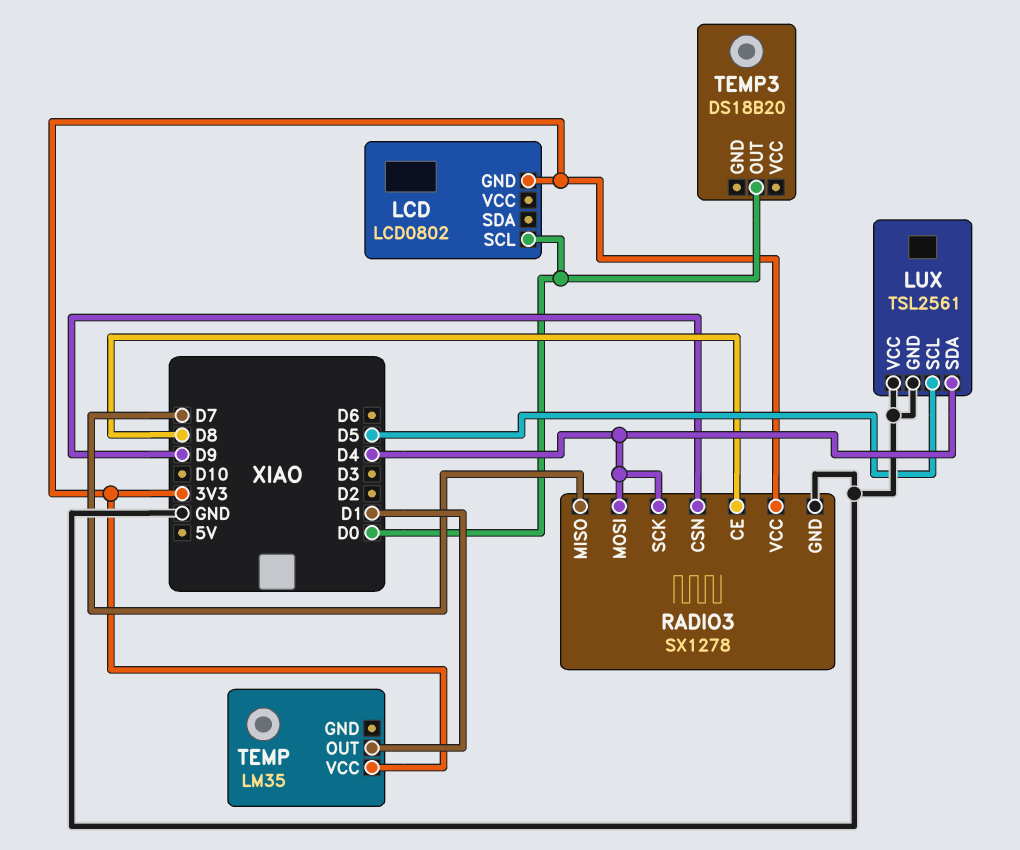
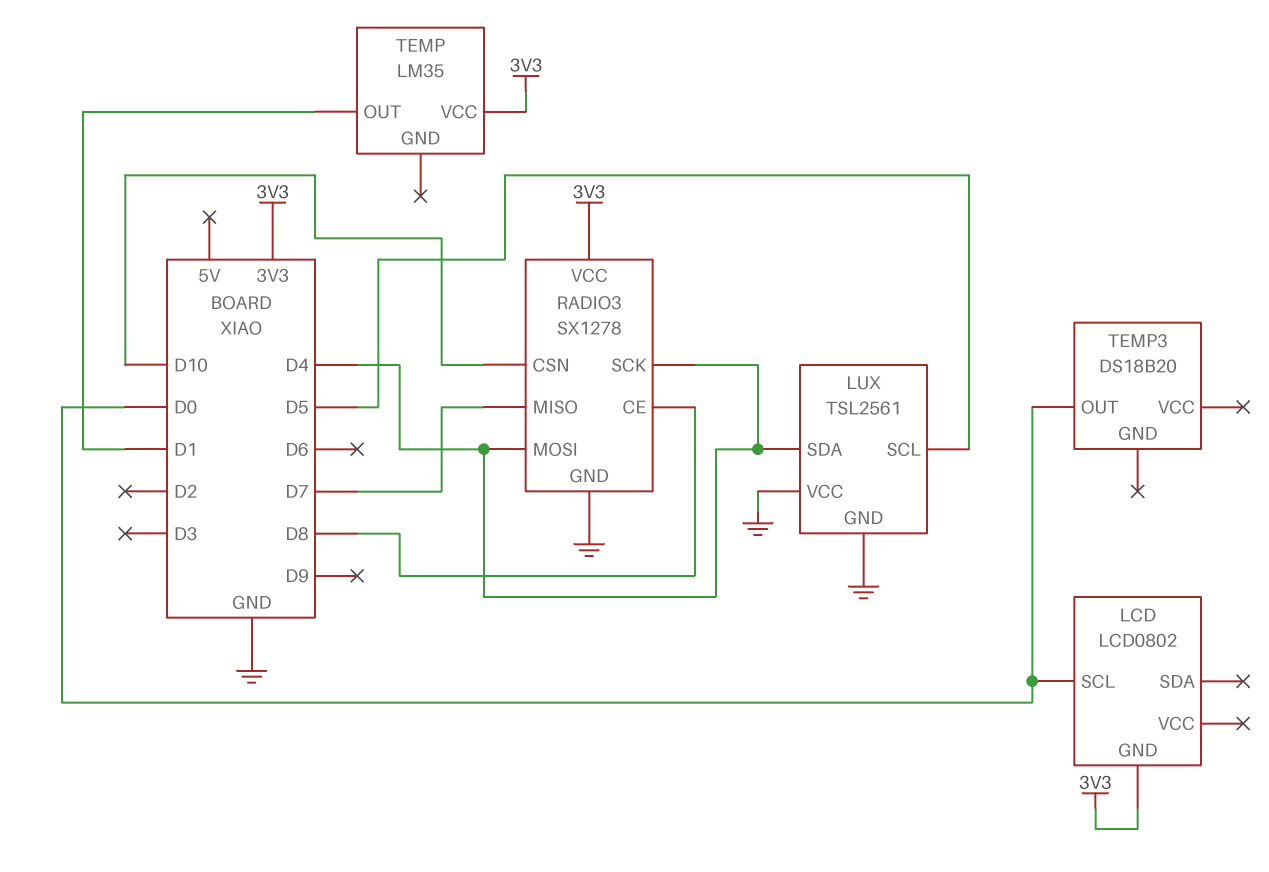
RADIO3 pin CSN: D9 -> D10

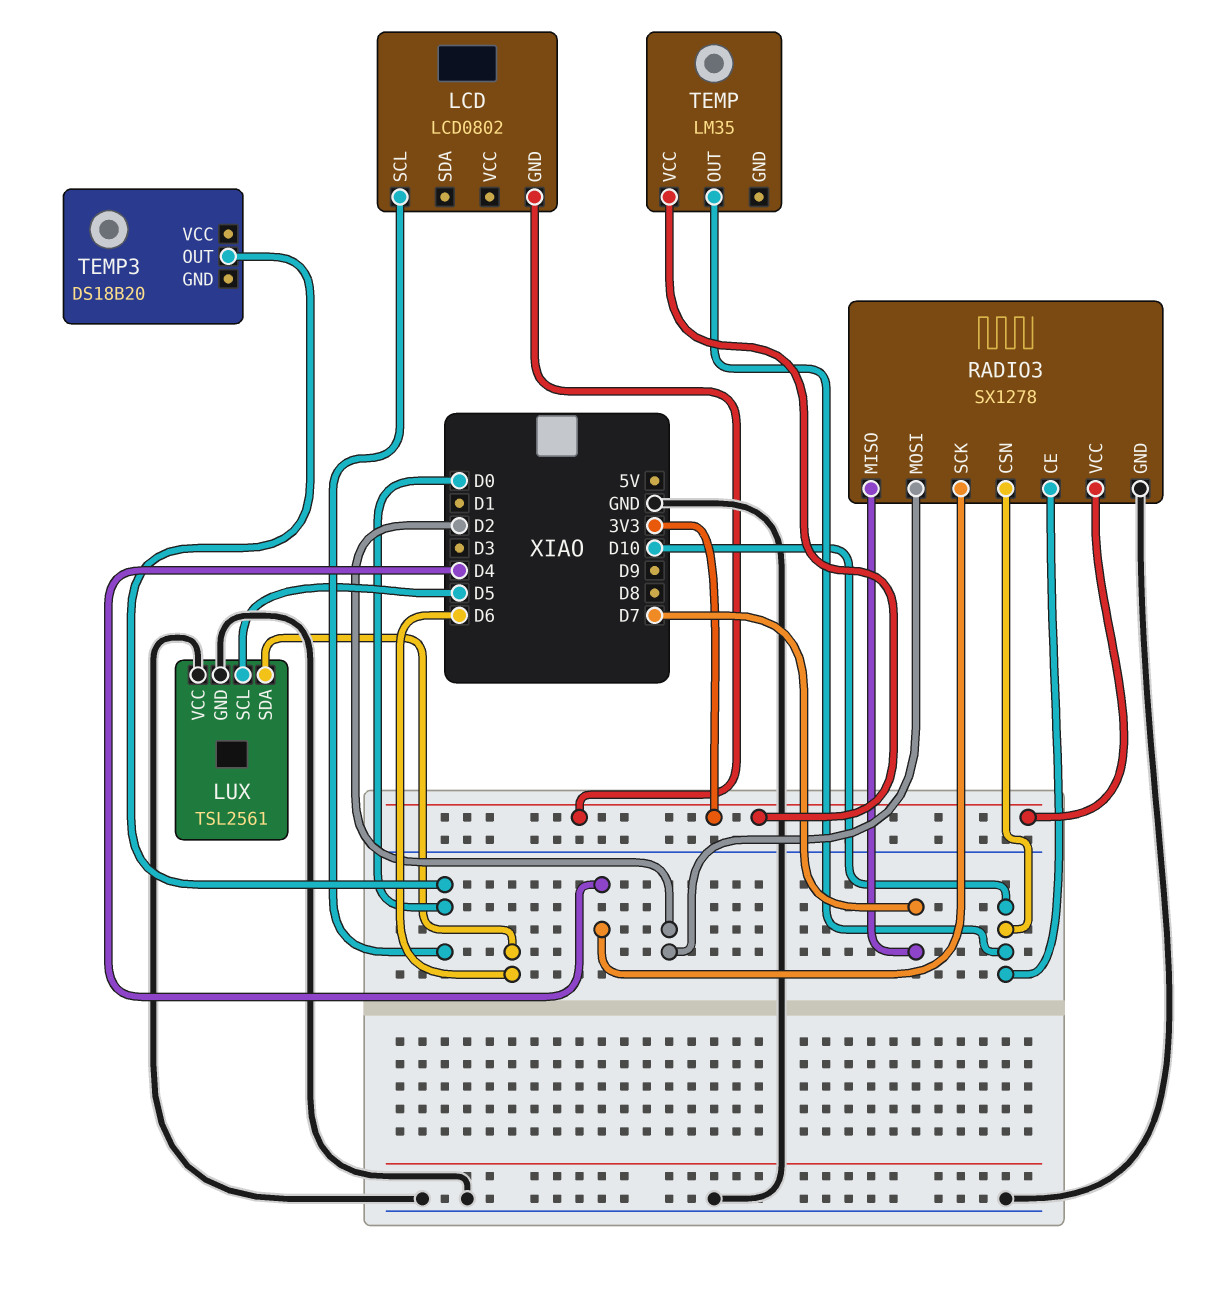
LUX pin SDA: D4 -> D6
RADIO3 pin CE: D8 -> D10
RADIO3 pin MOSI: D4 -> D2
TEMP pin OUT: D1 -> D10

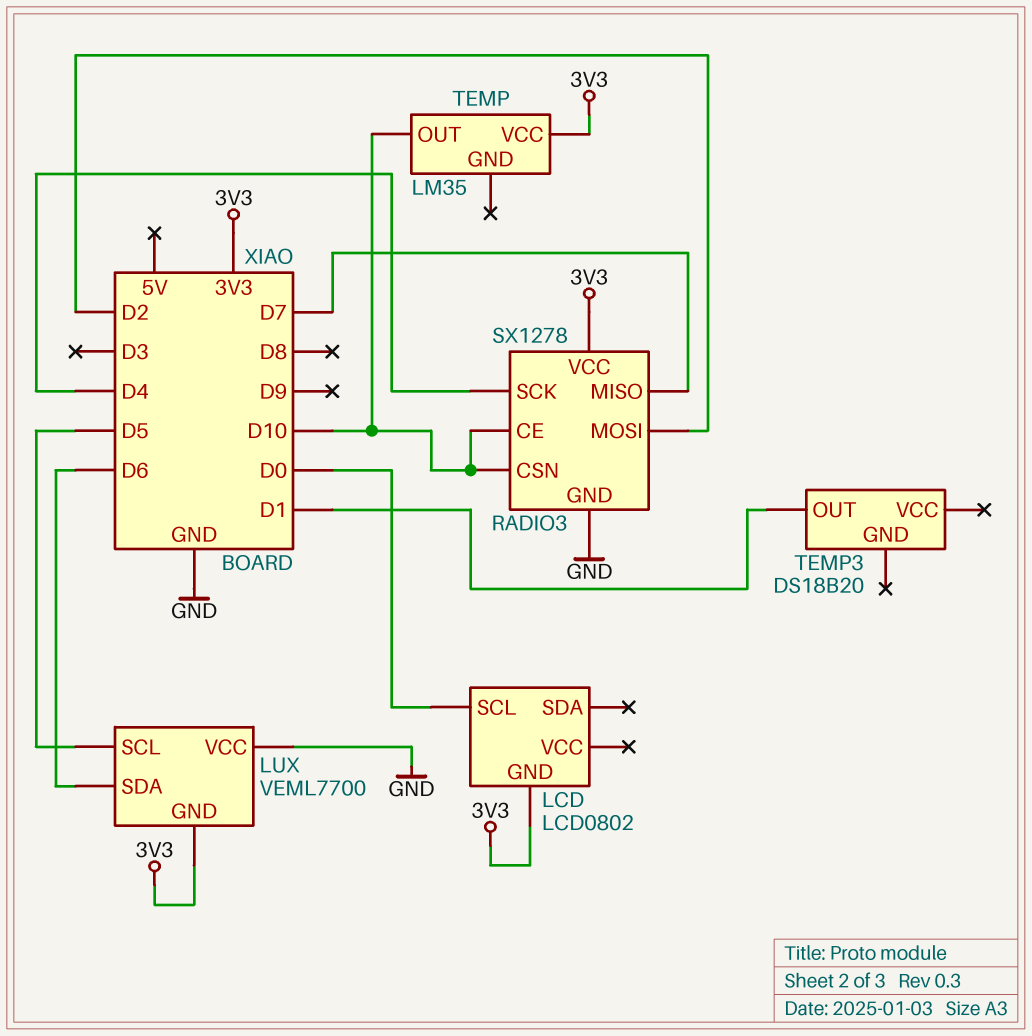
LUX: TSL2561 -> VEML7700
LUX pin GND: GND -> 3V3
TEMP3 pin OUT: D0 -> D1

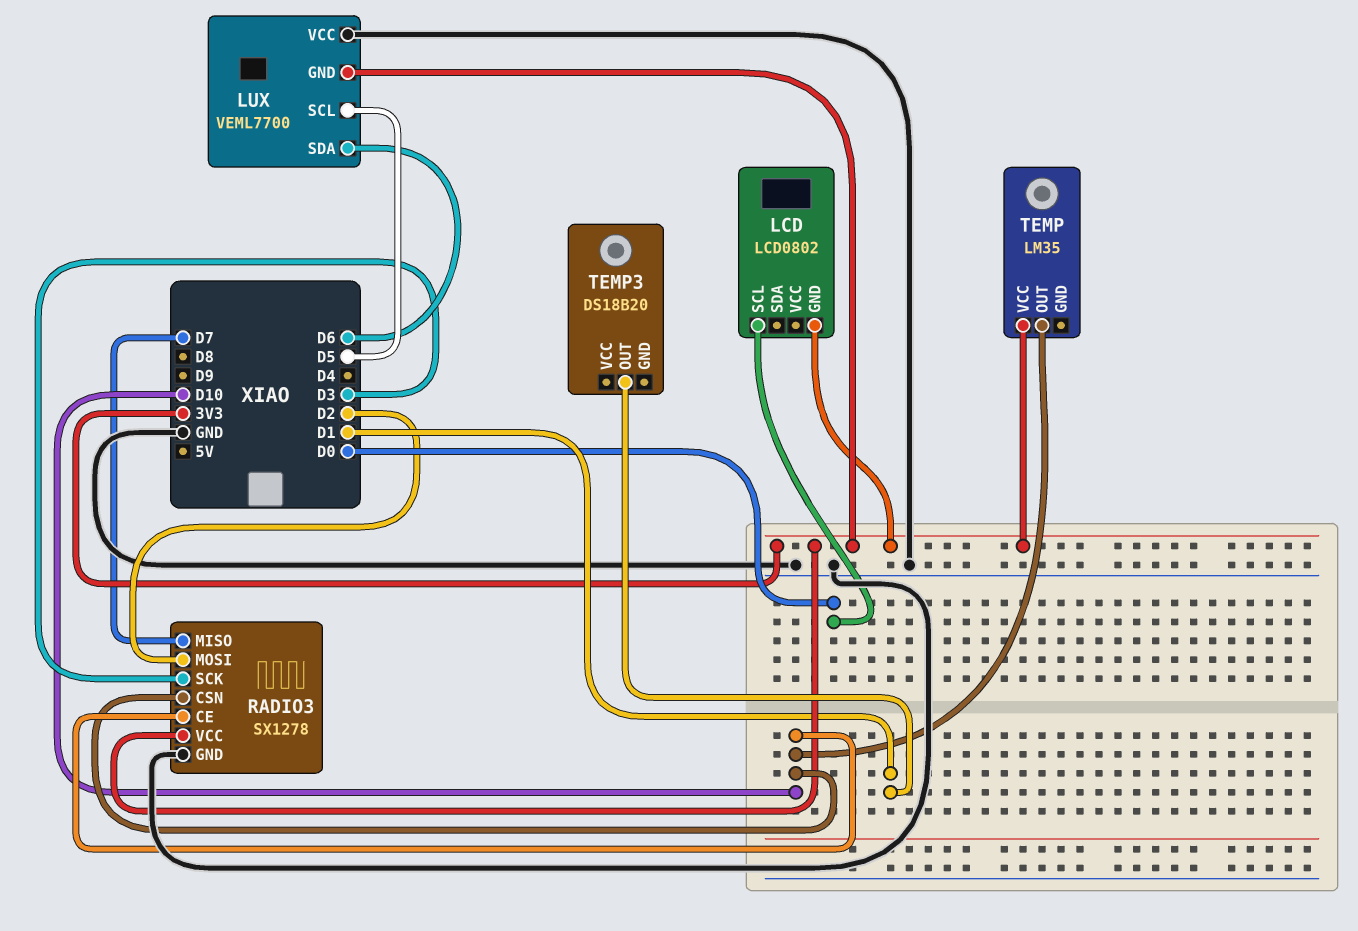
RADIO3 pin SCK: D4 -> D3

